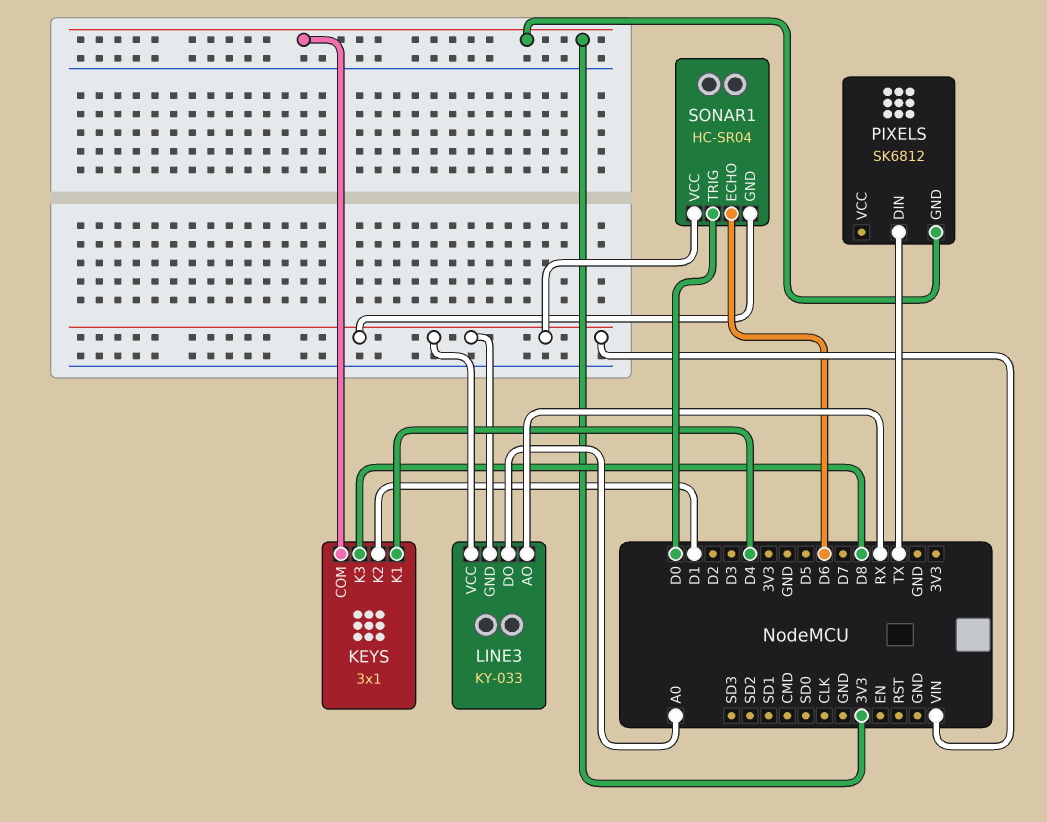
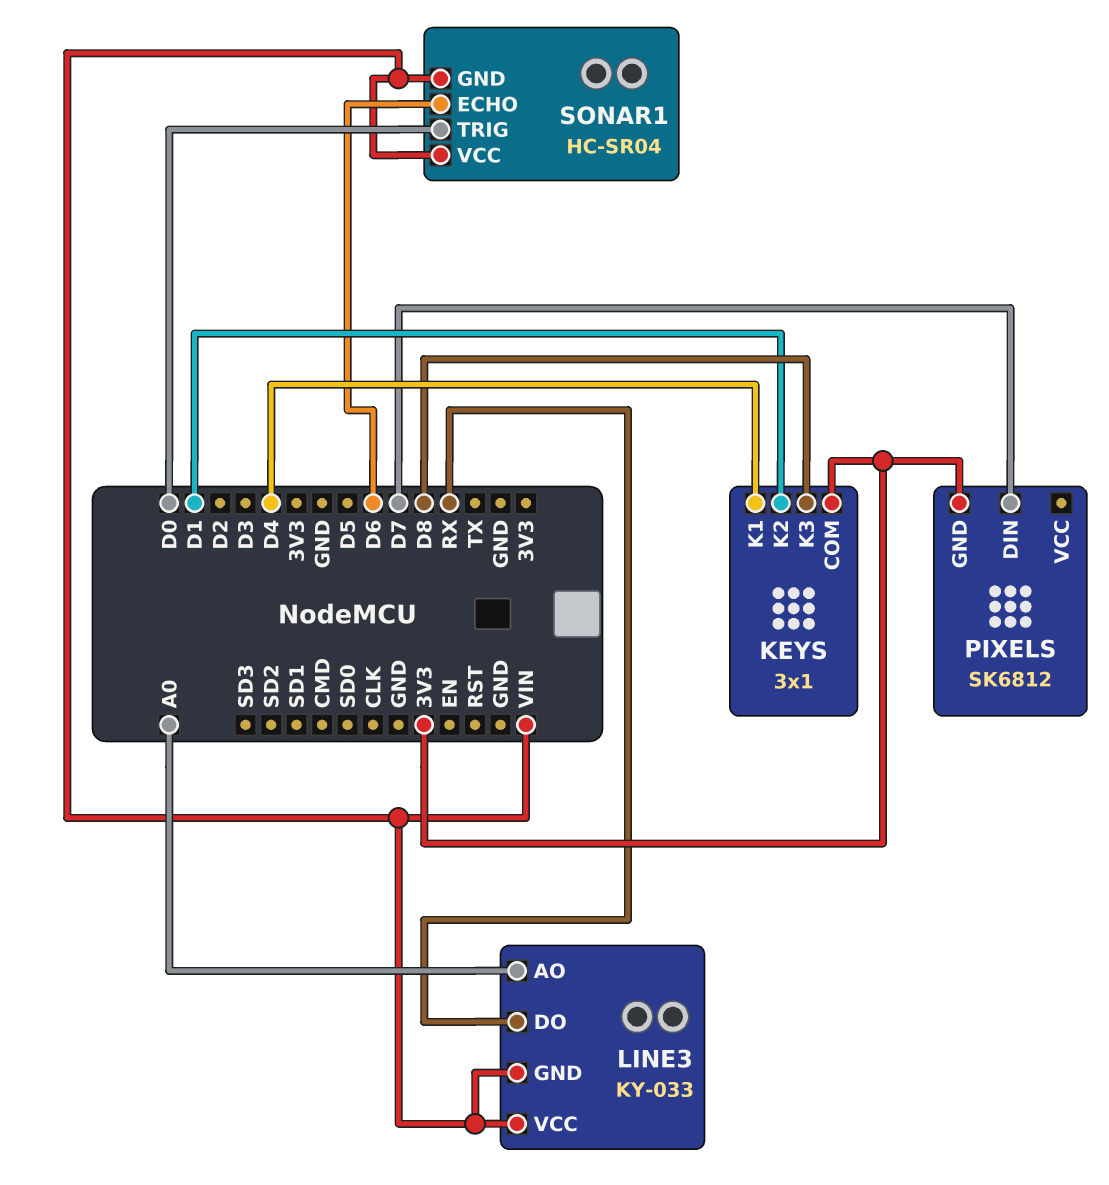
LINE3 pin AO: RX -> A0
LINE3 pin DO: A0 -> RX
PIXELS pin DIN: TX -> D7

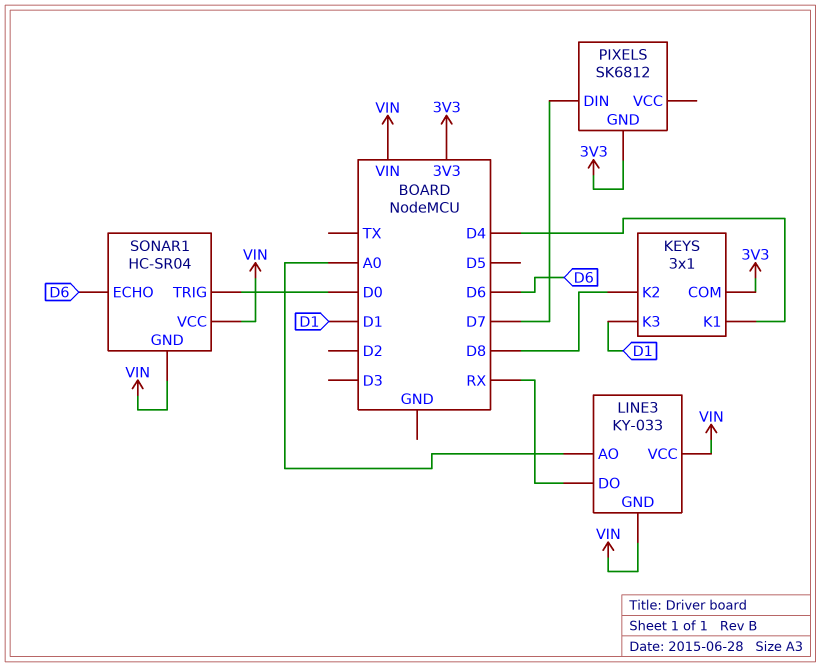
KEYS pin K2: D1 -> D8
KEYS pin K3: D8 -> D1

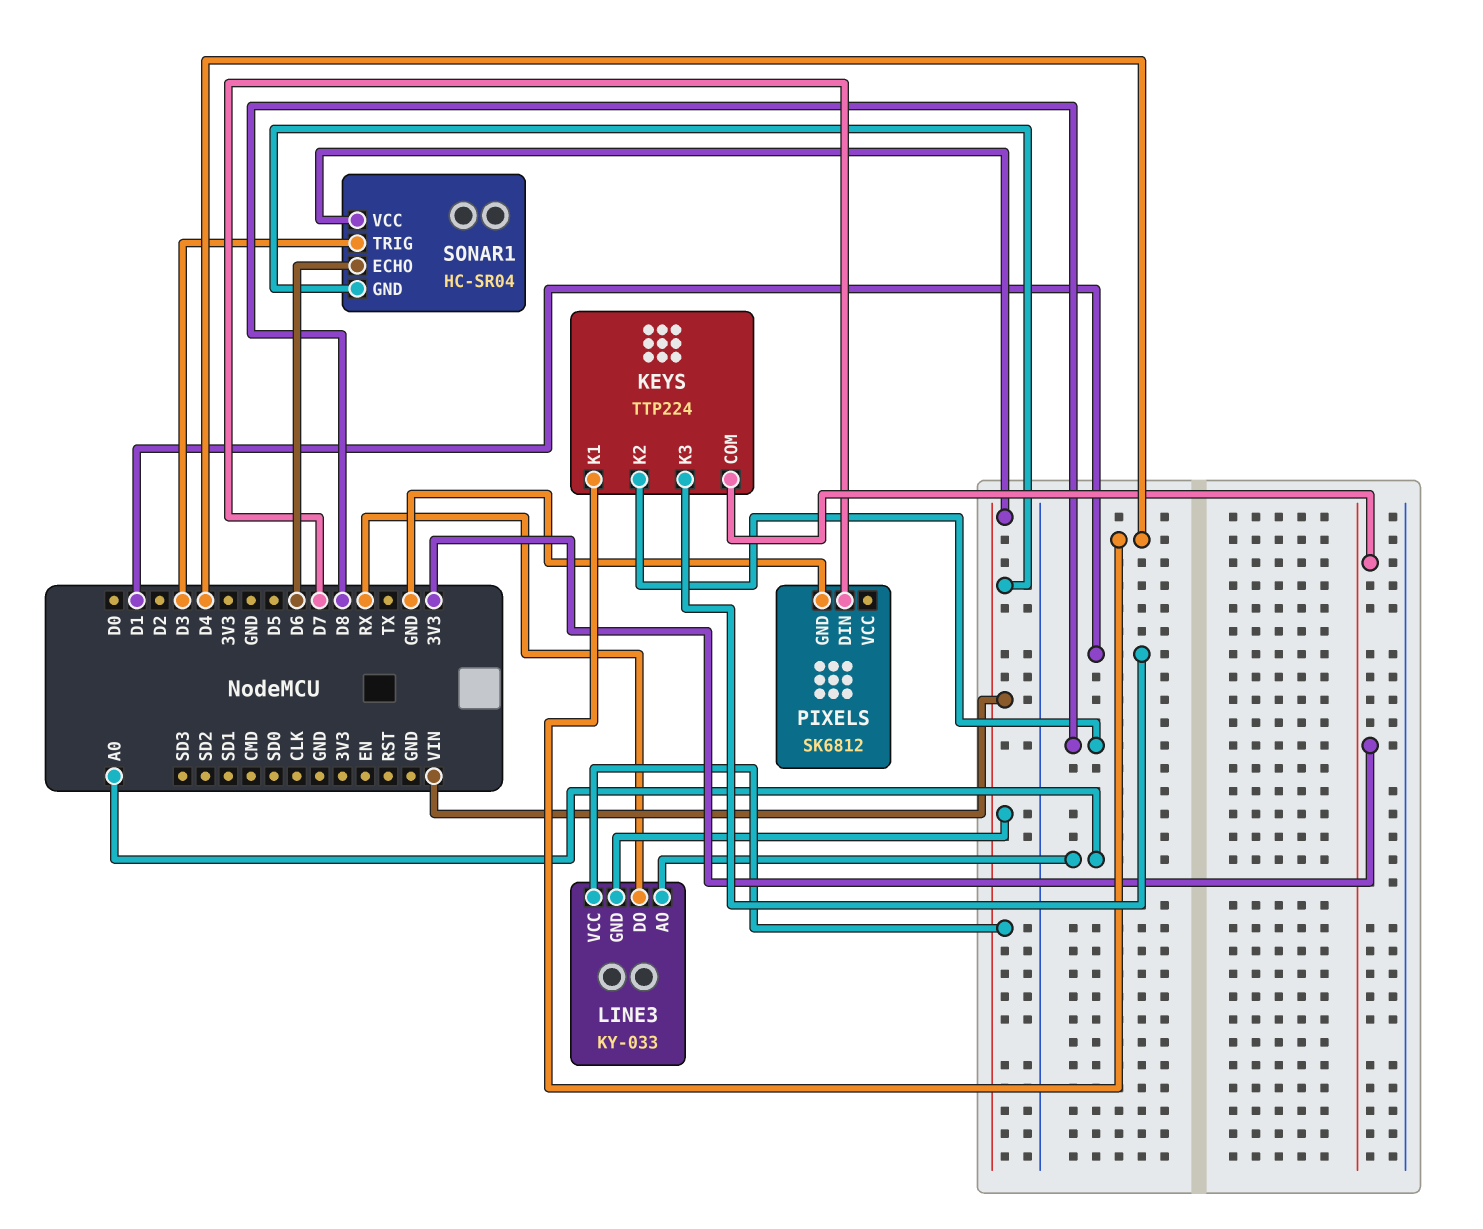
KEYS: 3x1 -> TTP224
PIXELS pin GND: 3V3 -> GND
SONAR1 pin TRIG: D0 -> D3

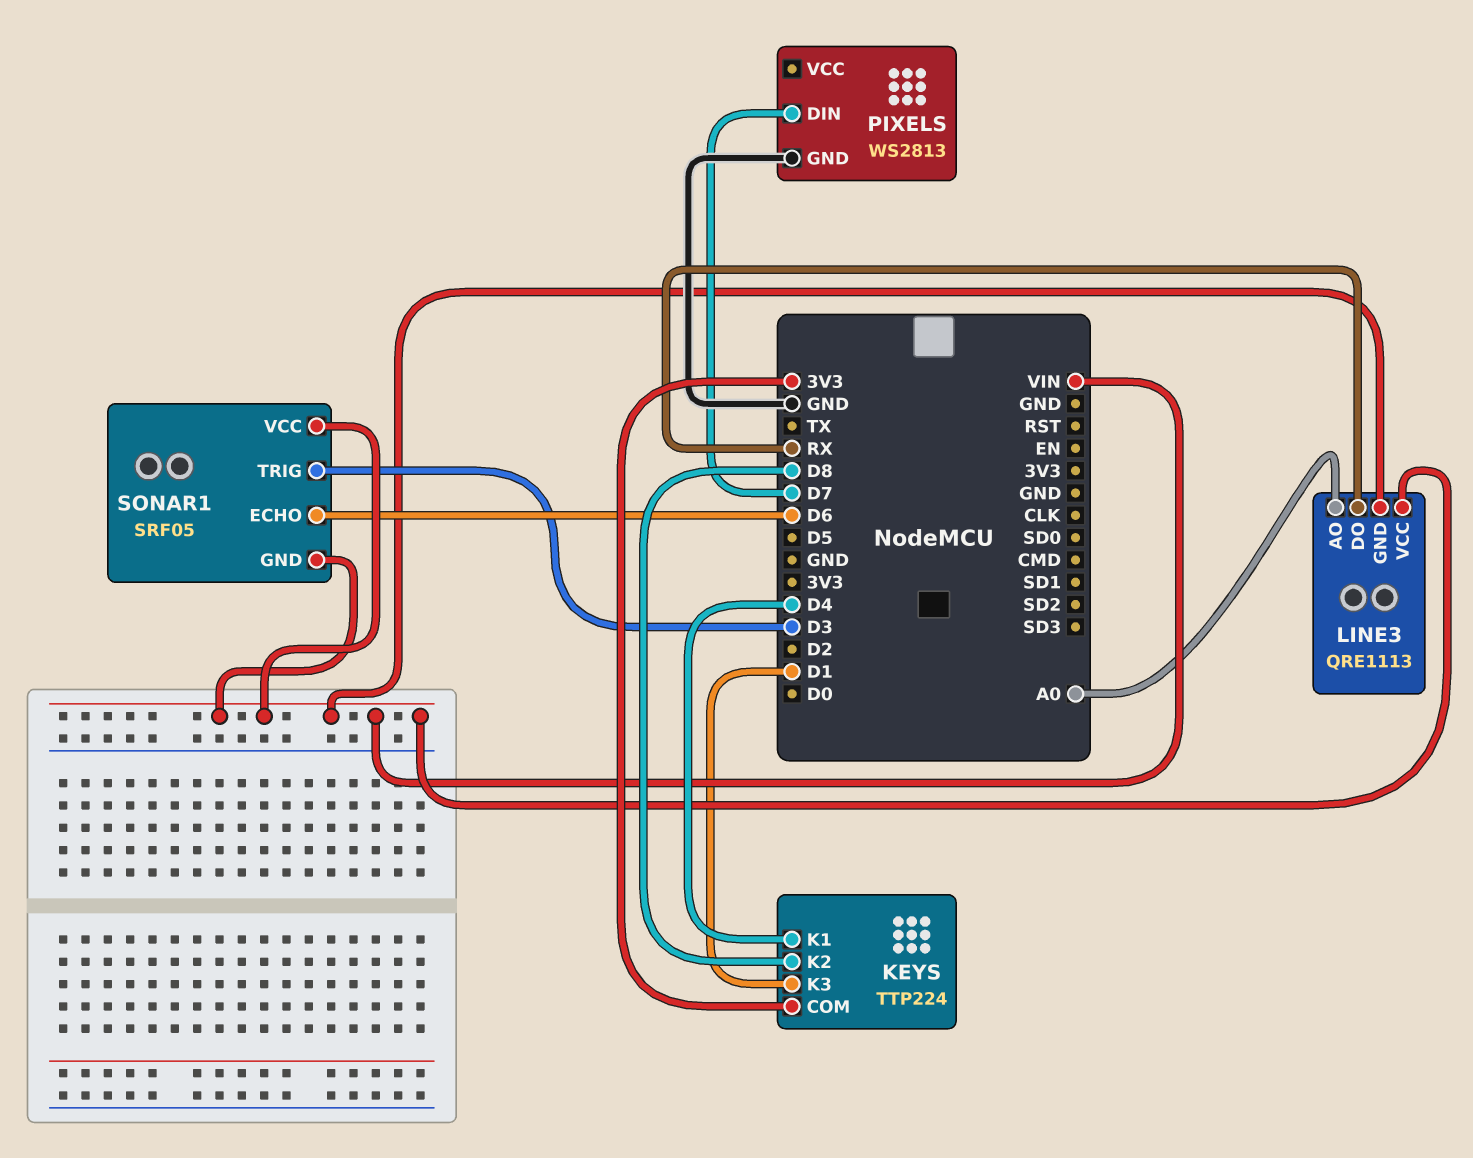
LINE3: KY-033 -> QRE1113
PIXELS: SK6812 -> WS2813
SONAR1: HC-SR04 -> SRF05

